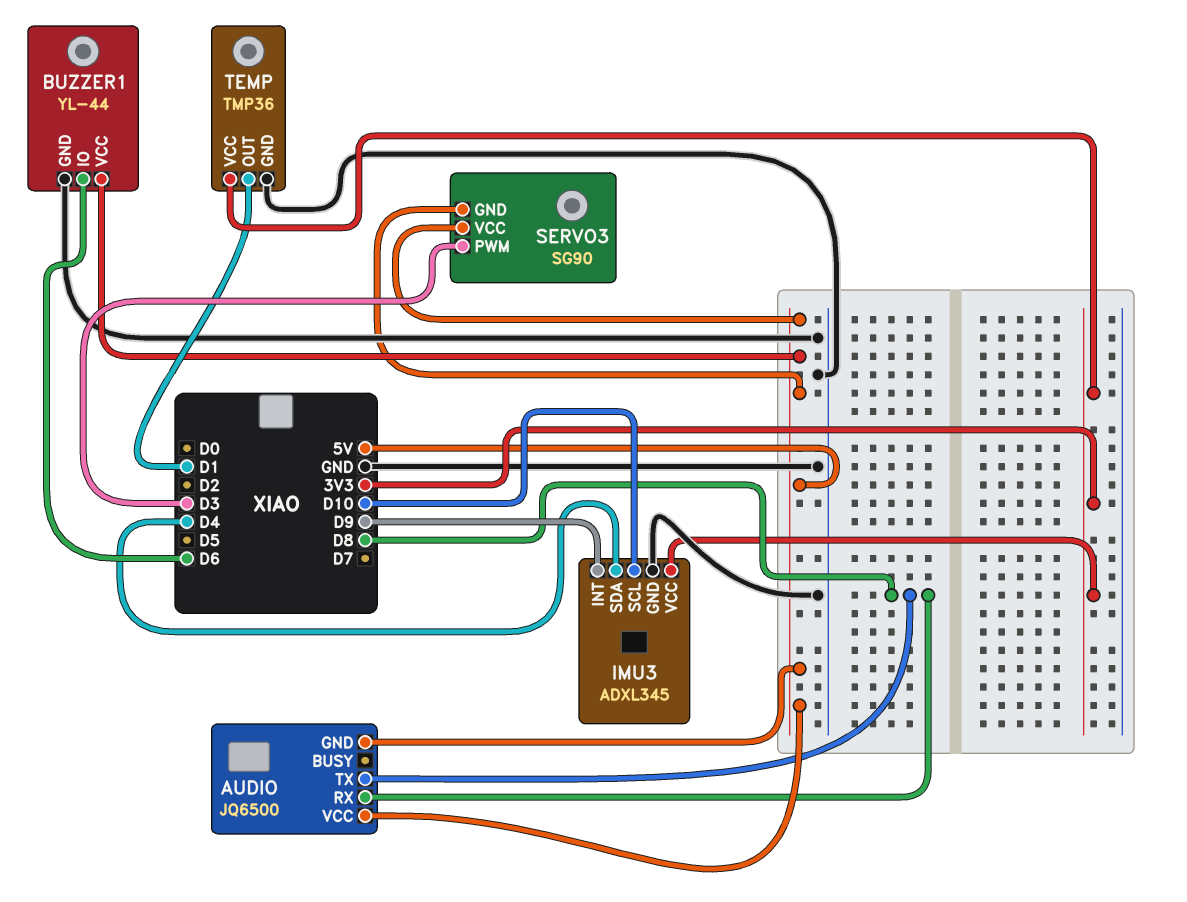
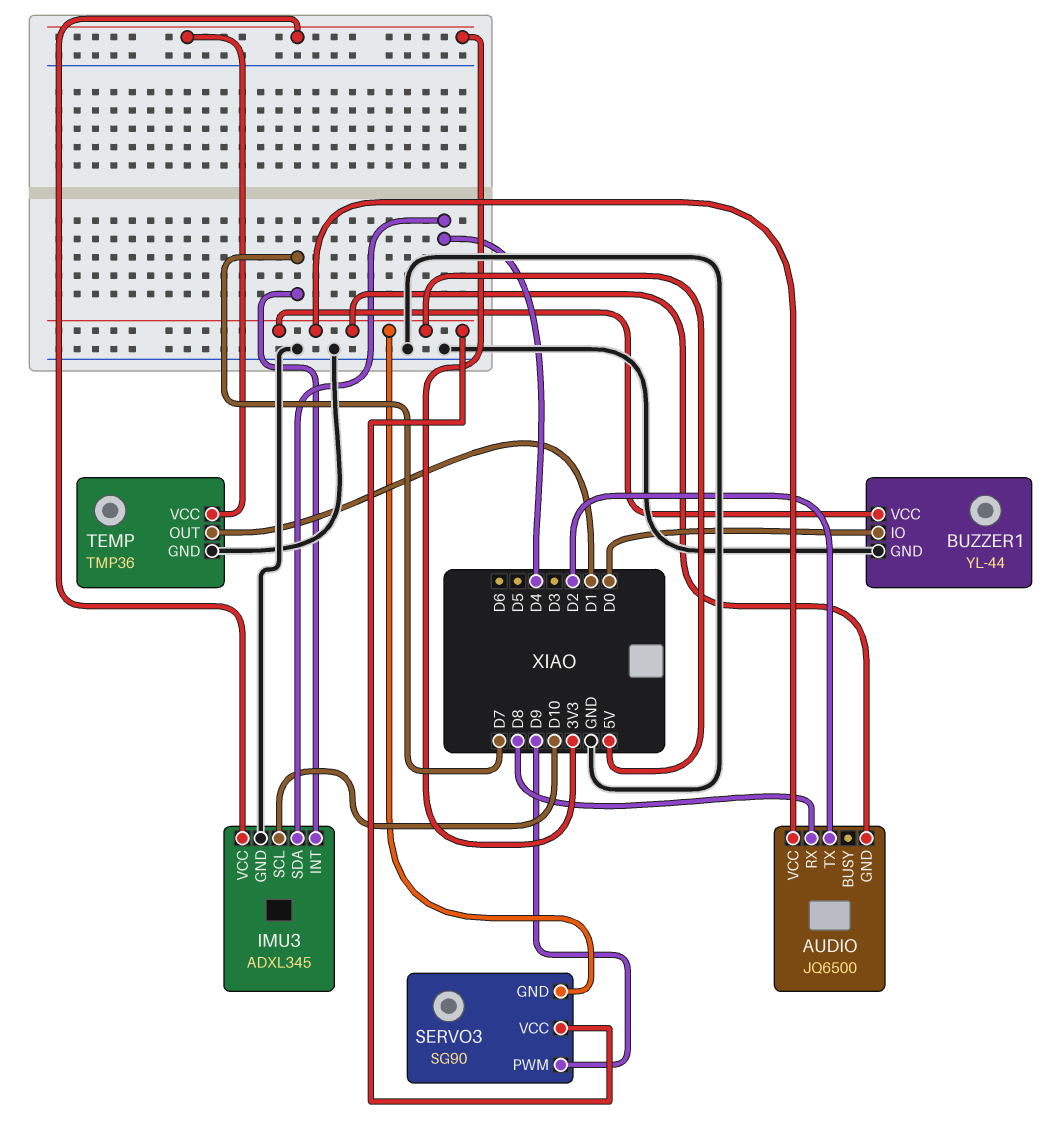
AUDIO pin TX: D8 -> D2
BUZZER1 pin IO: D6 -> D0
IMU3 pin INT: D9 -> D7
SERVO3 pin PWM: D3 -> D9

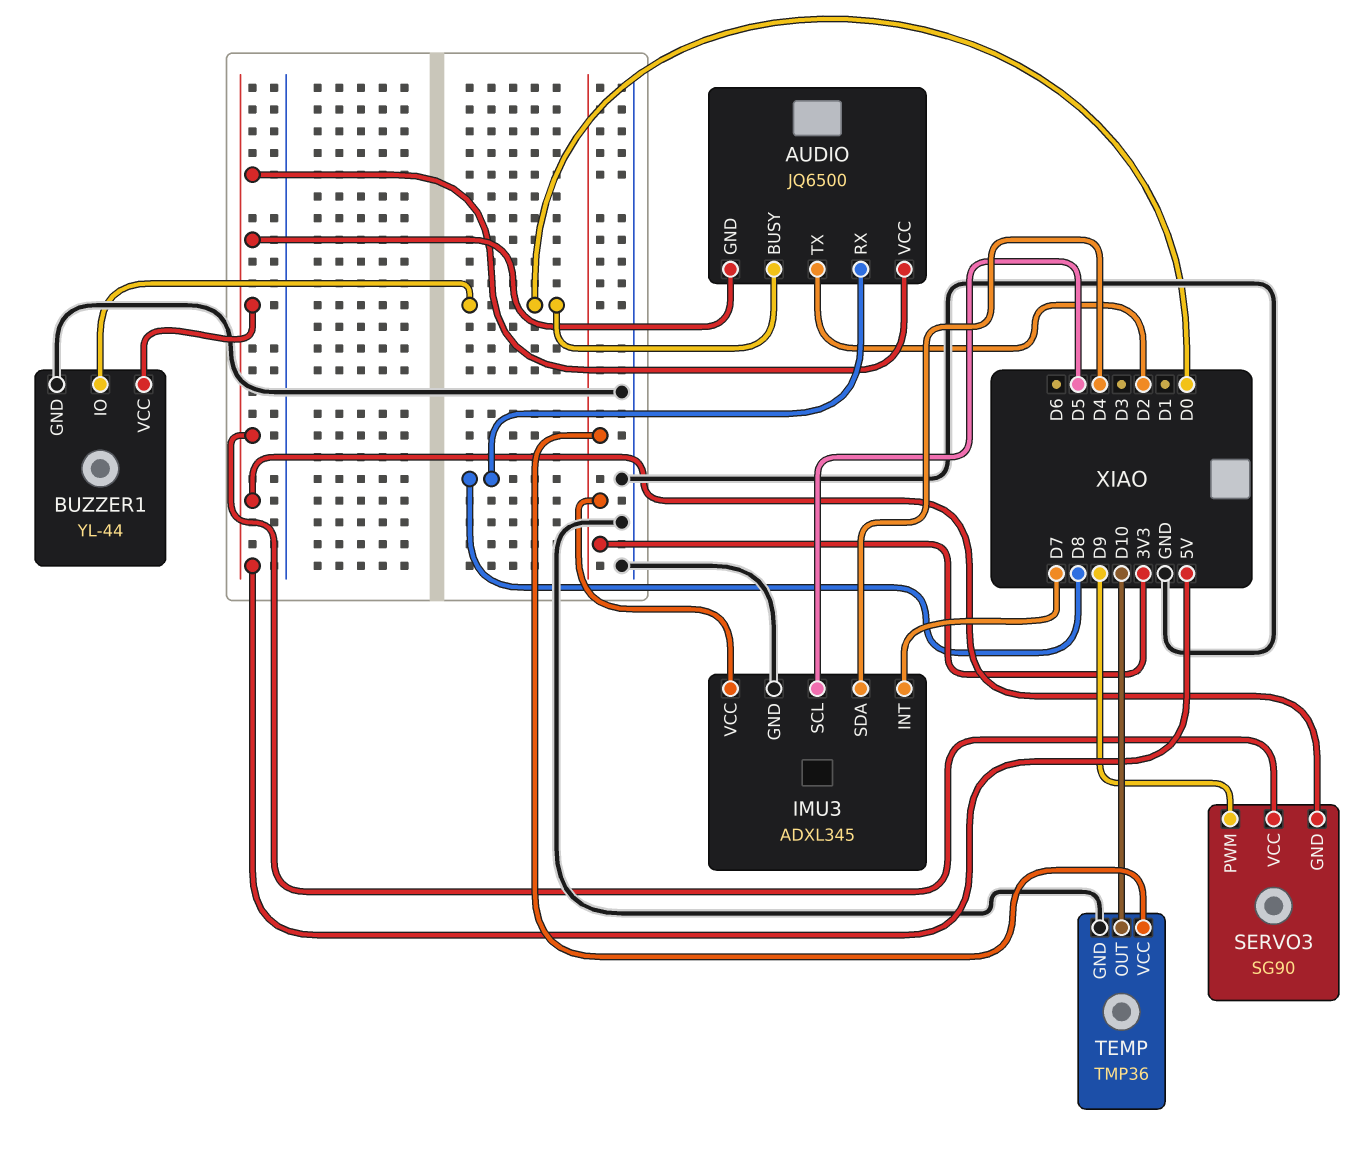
AUDIO pin BUSY: none -> D0
IMU3 pin SCL: D10 -> D5
TEMP pin OUT: D1 -> D10

